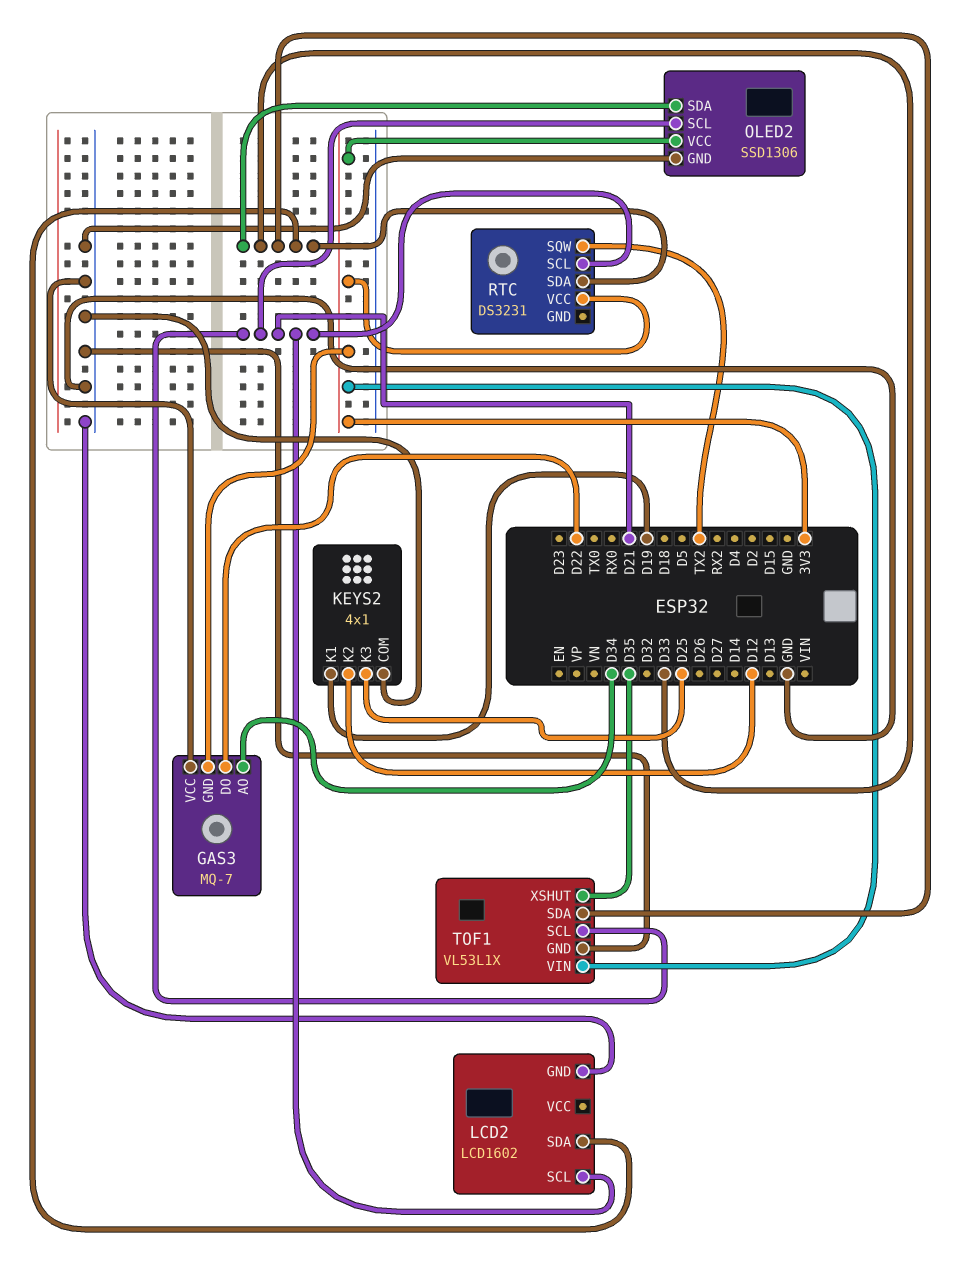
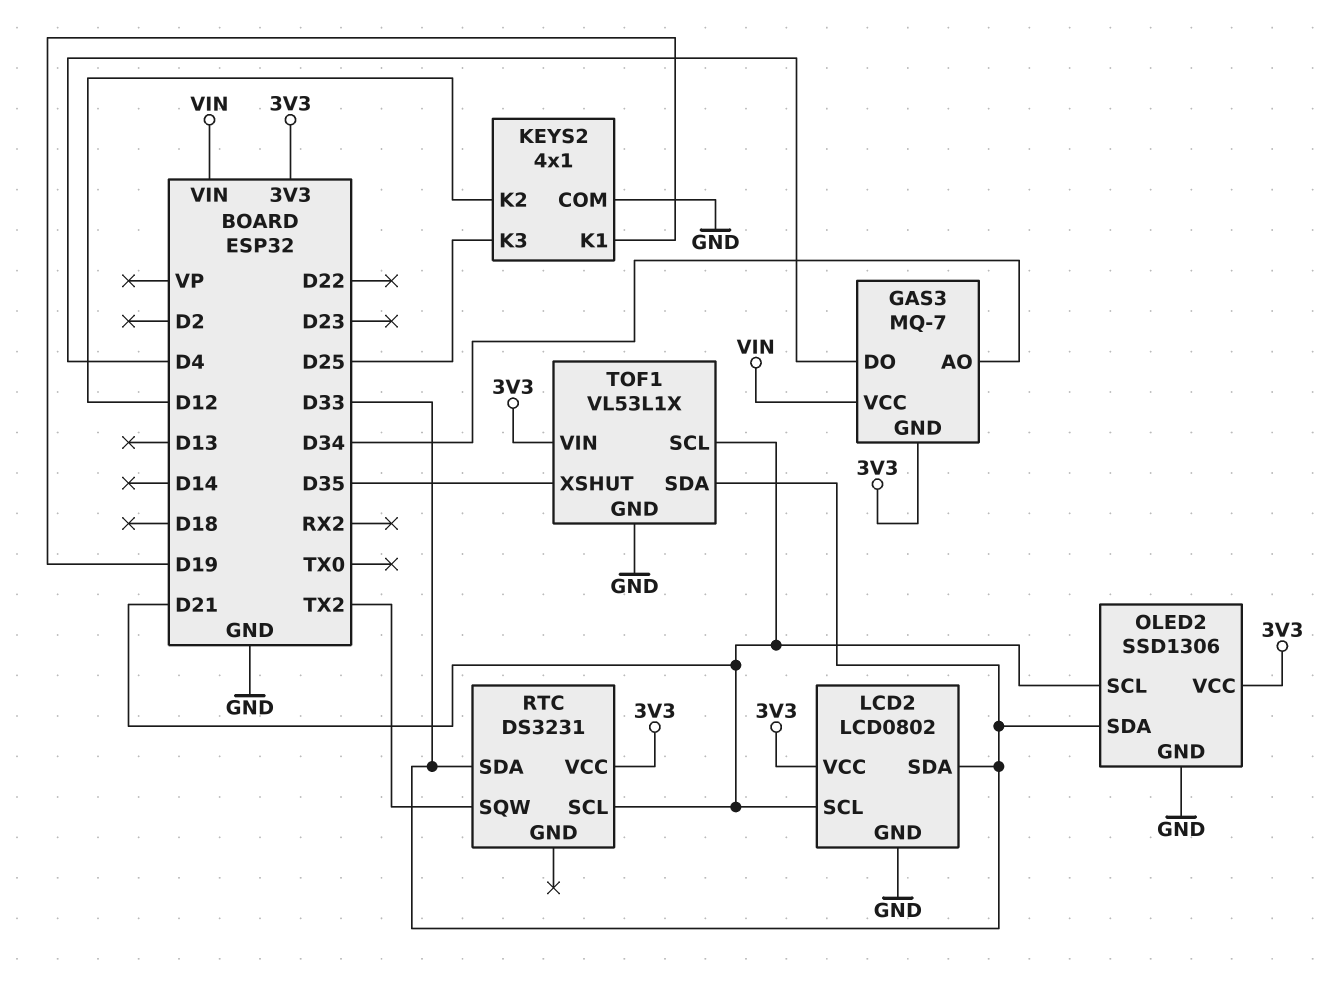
GAS3 pin DO: D22 -> D4
GAS3 pin VCC: GND -> VIN
LCD2: LCD1602 -> LCD0802
LCD2 pin VCC: none -> 3V3

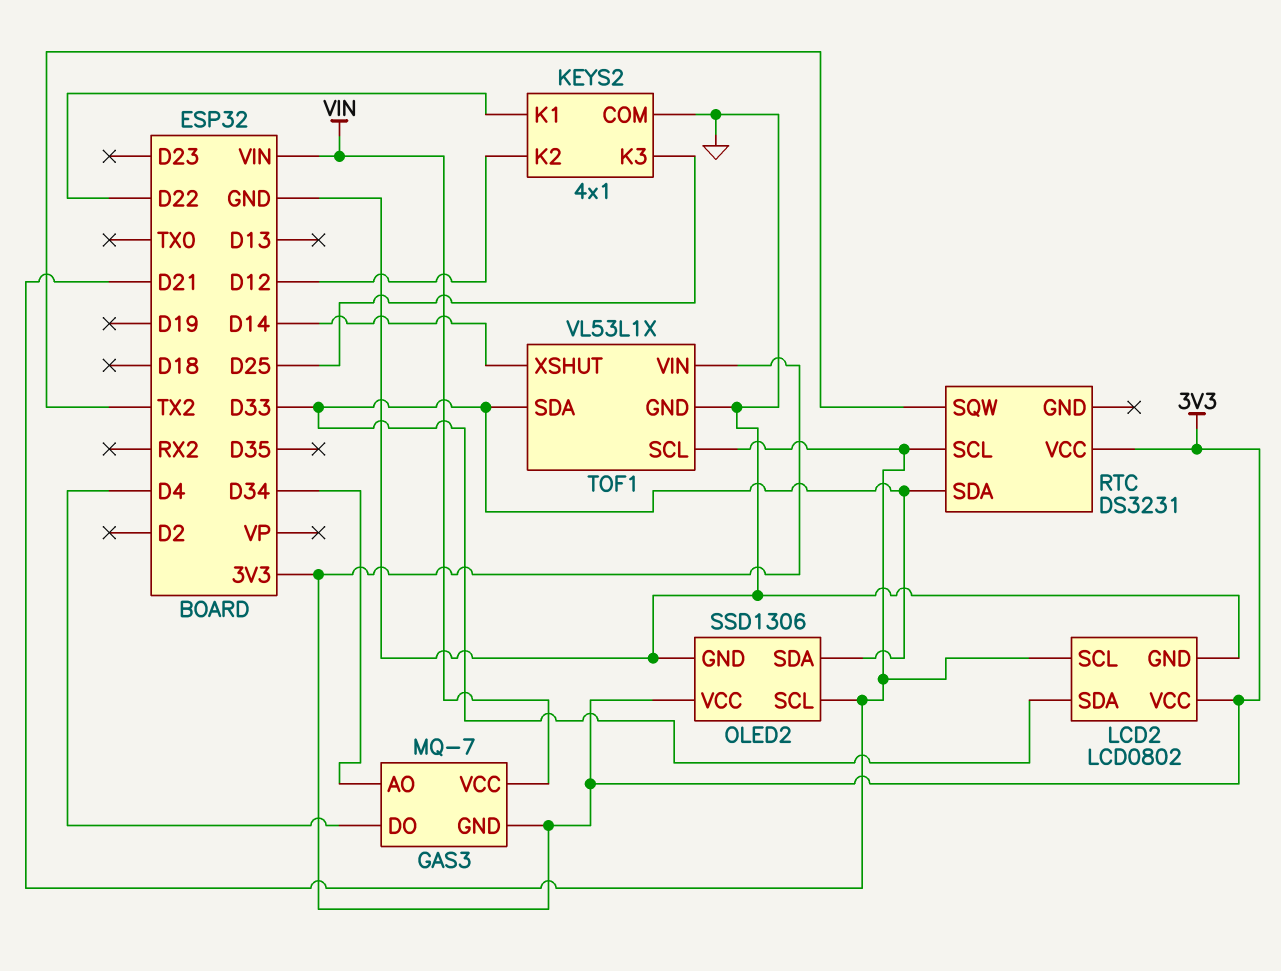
KEYS2 pin K1: D19 -> D22
TOF1 pin XSHUT: D35 -> D14

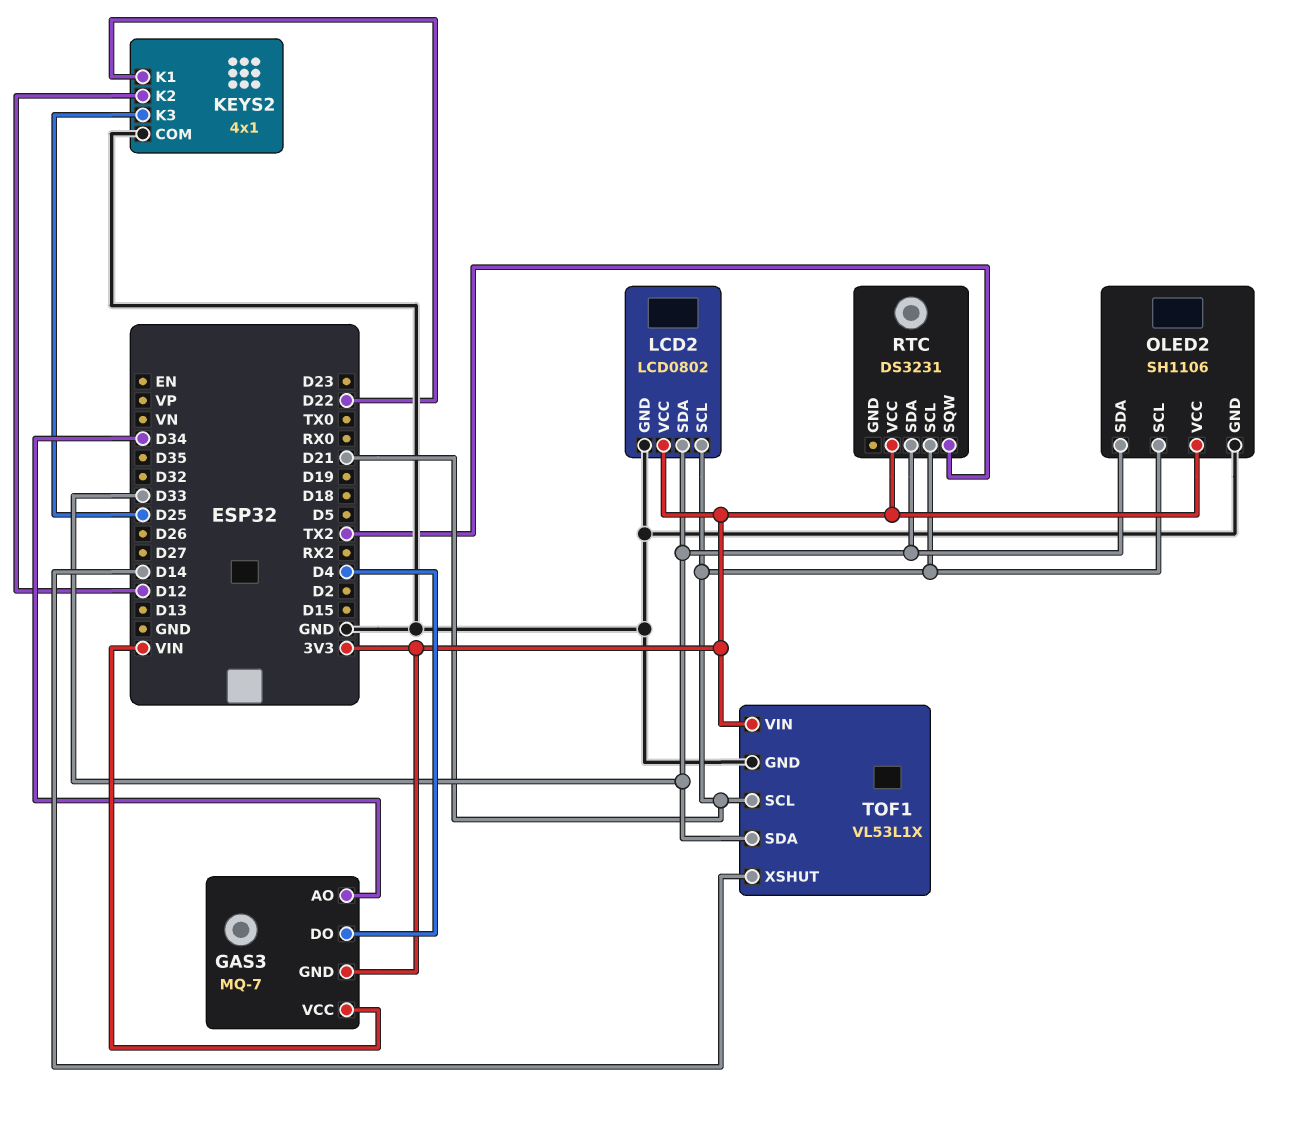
OLED2: SSD1306 -> SH1106

